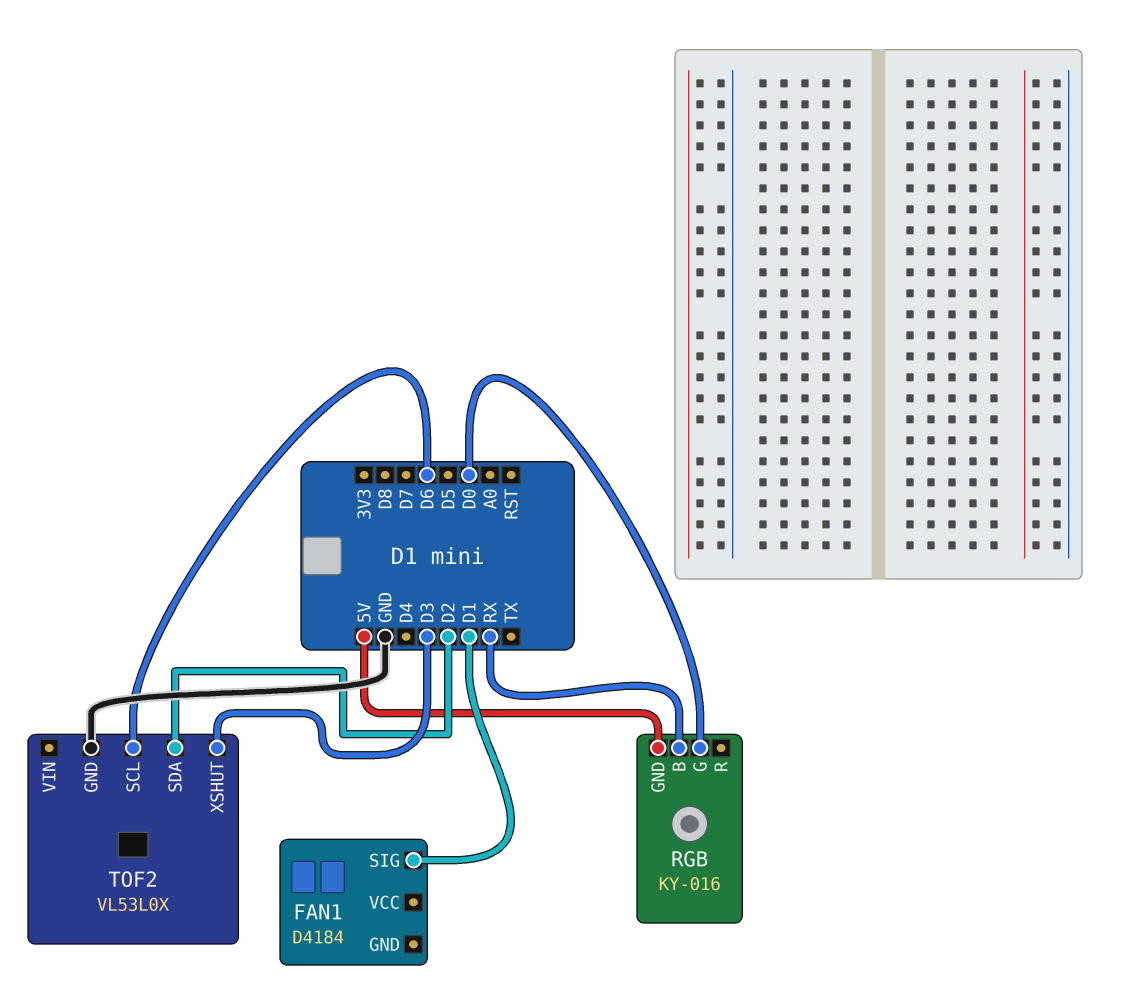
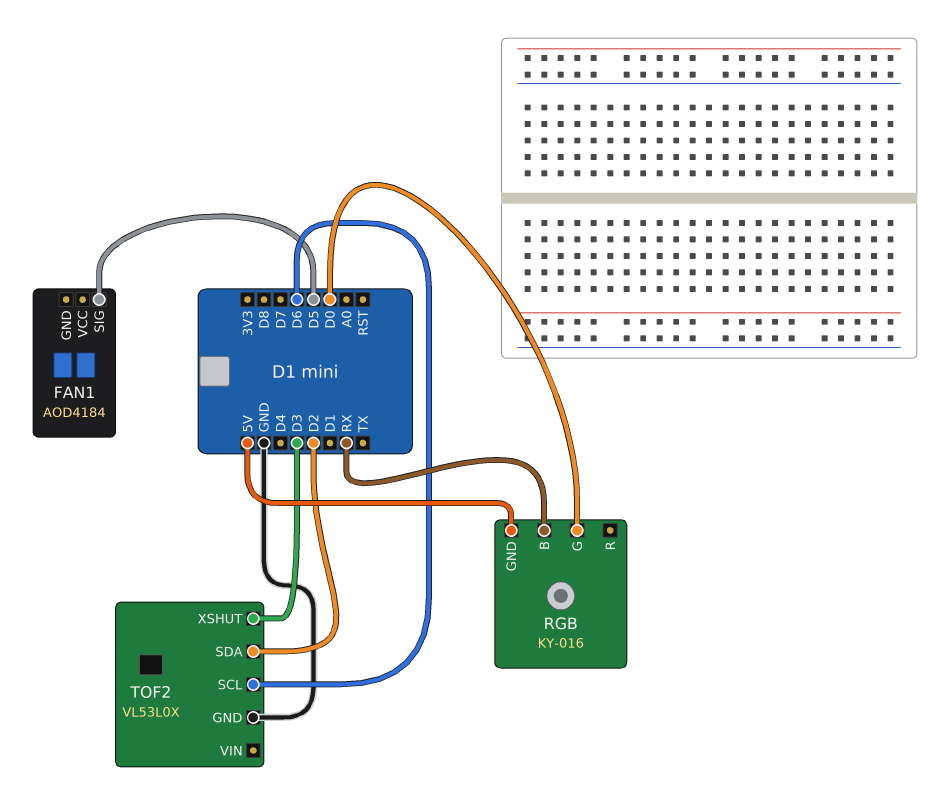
FAN1: D4184 -> AOD4184
FAN1 pin SIG: D1 -> D5

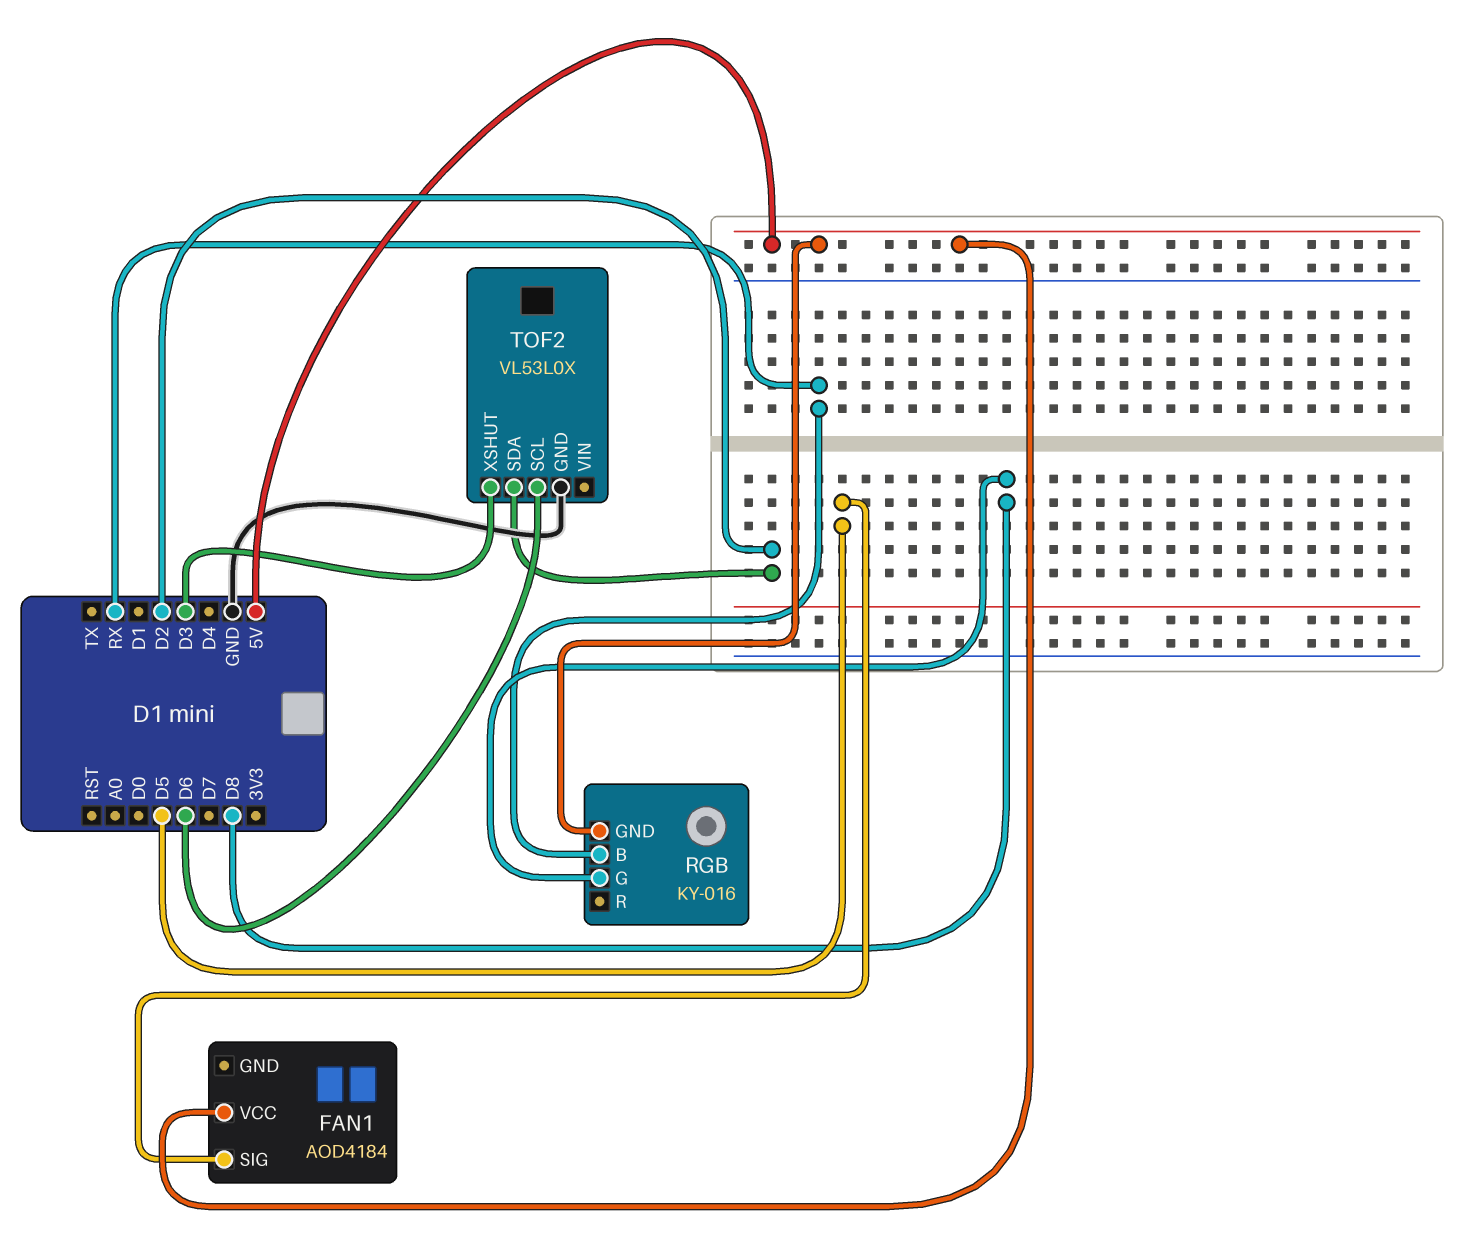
FAN1 pin VCC: none -> 5V
RGB pin G: D0 -> D8

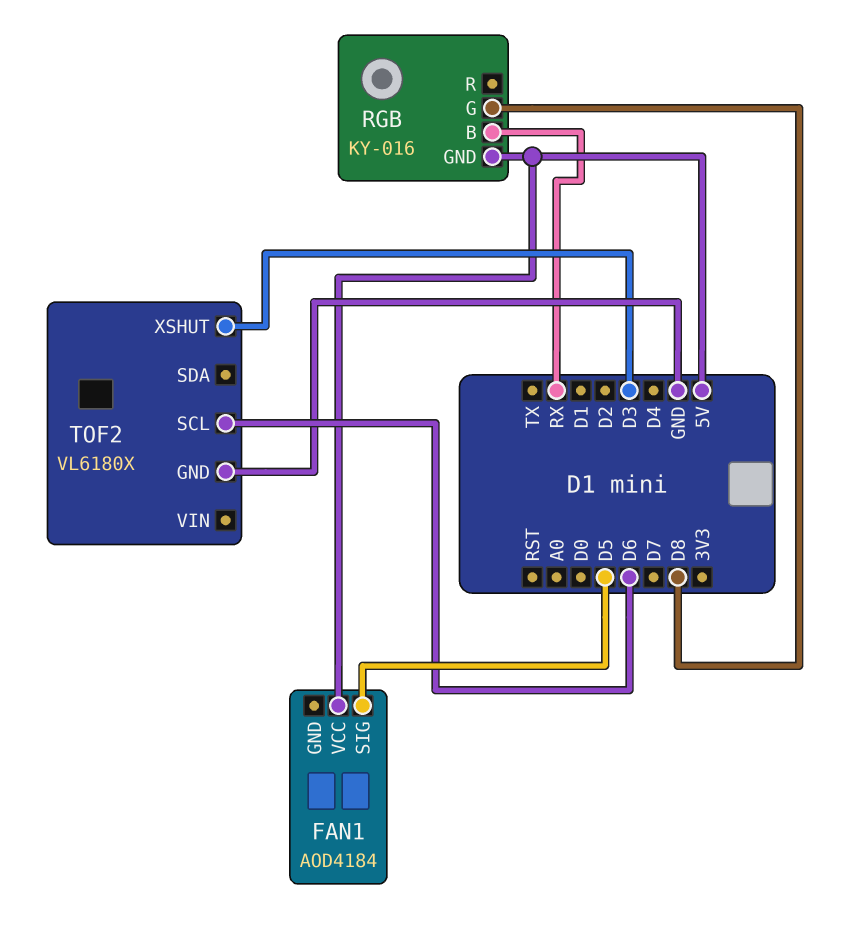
TOF2: VL53L0X -> VL6180X
TOF2 pin SDA: D2 -> none

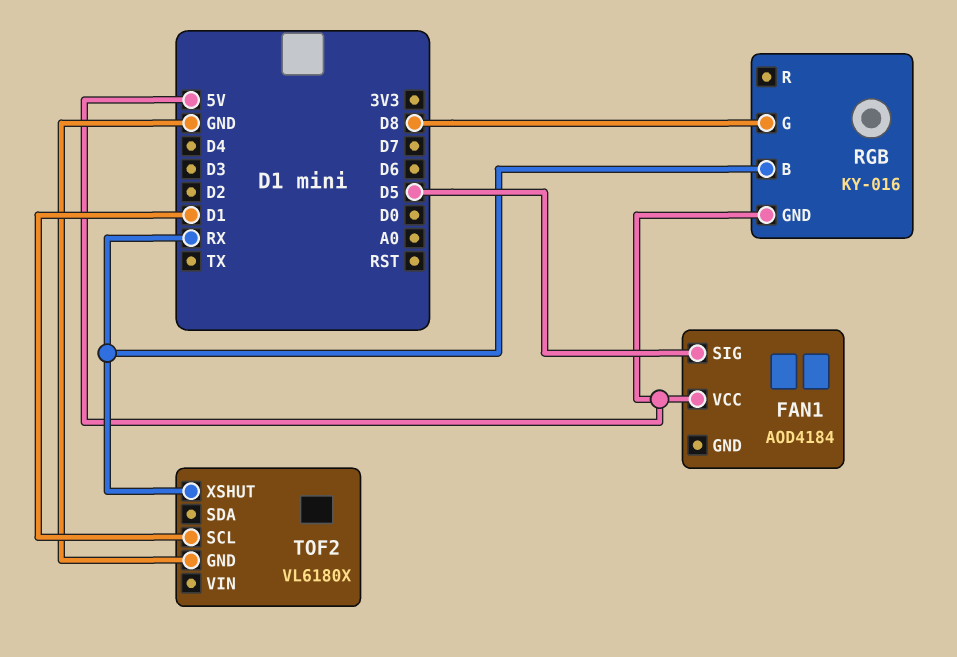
TOF2 pin SCL: D6 -> D1
TOF2 pin XSHUT: D3 -> RX

